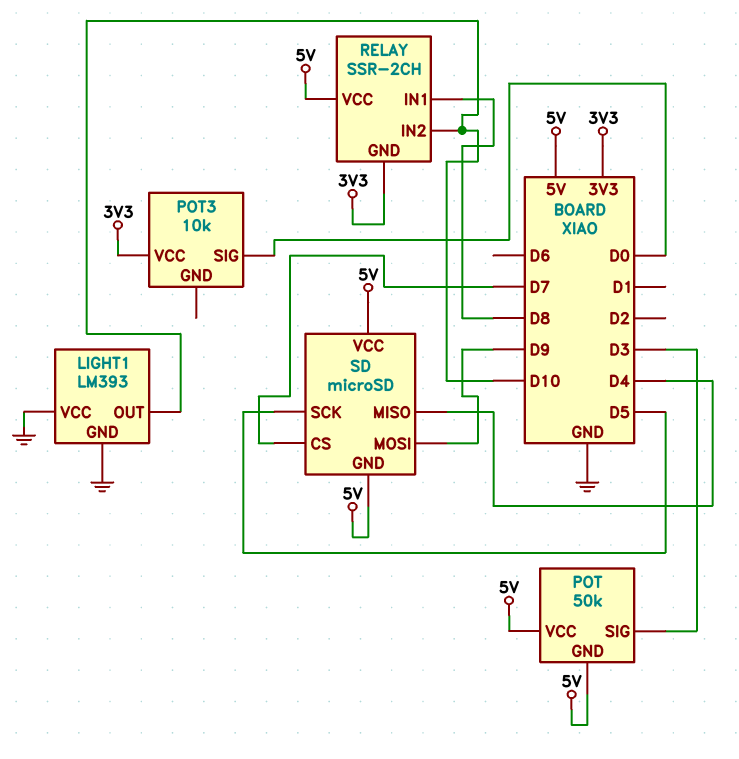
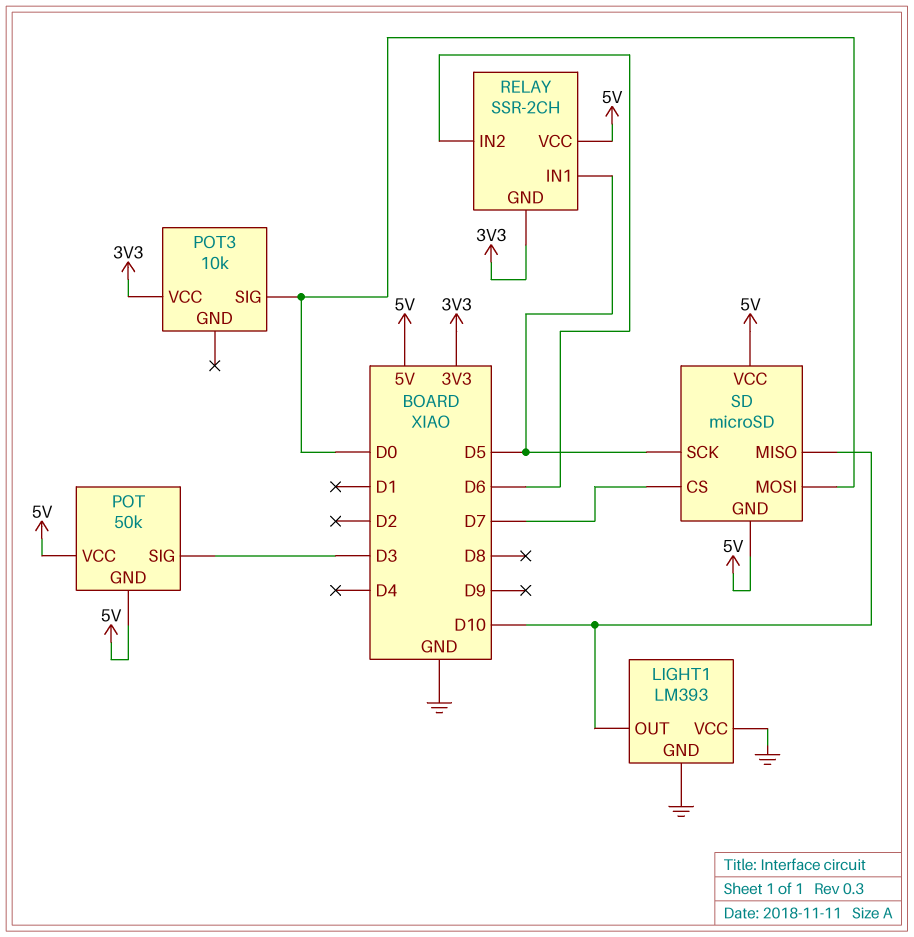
RELAY pin IN1: D8 -> D5
RELAY pin IN2: D10 -> D6
SD pin MISO: D4 -> D10
SD pin MOSI: D9 -> D0

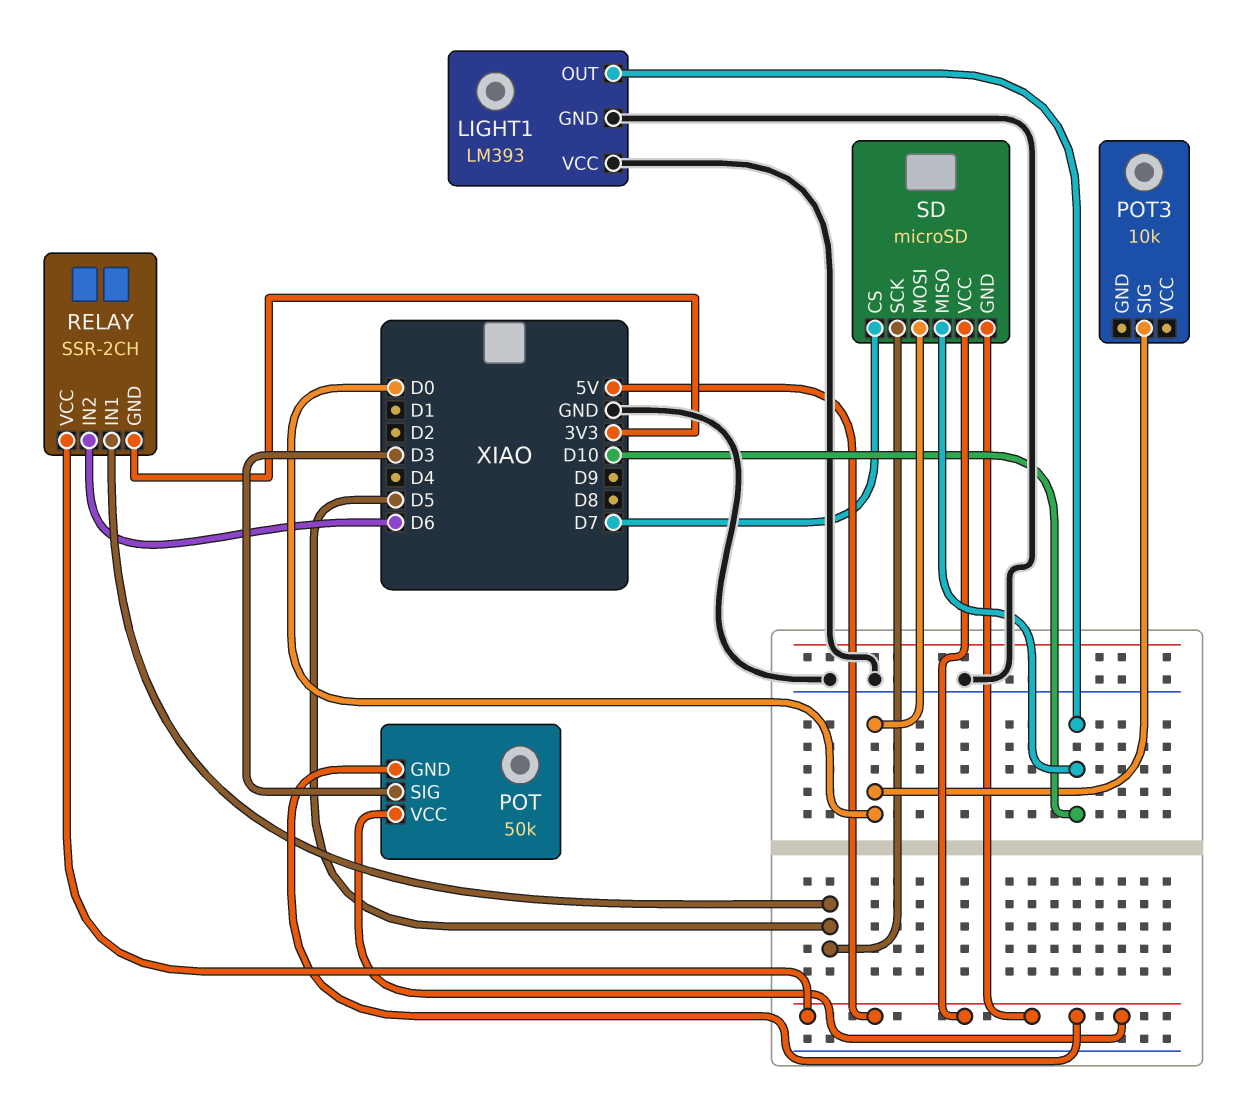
POT3 pin VCC: 3V3 -> none

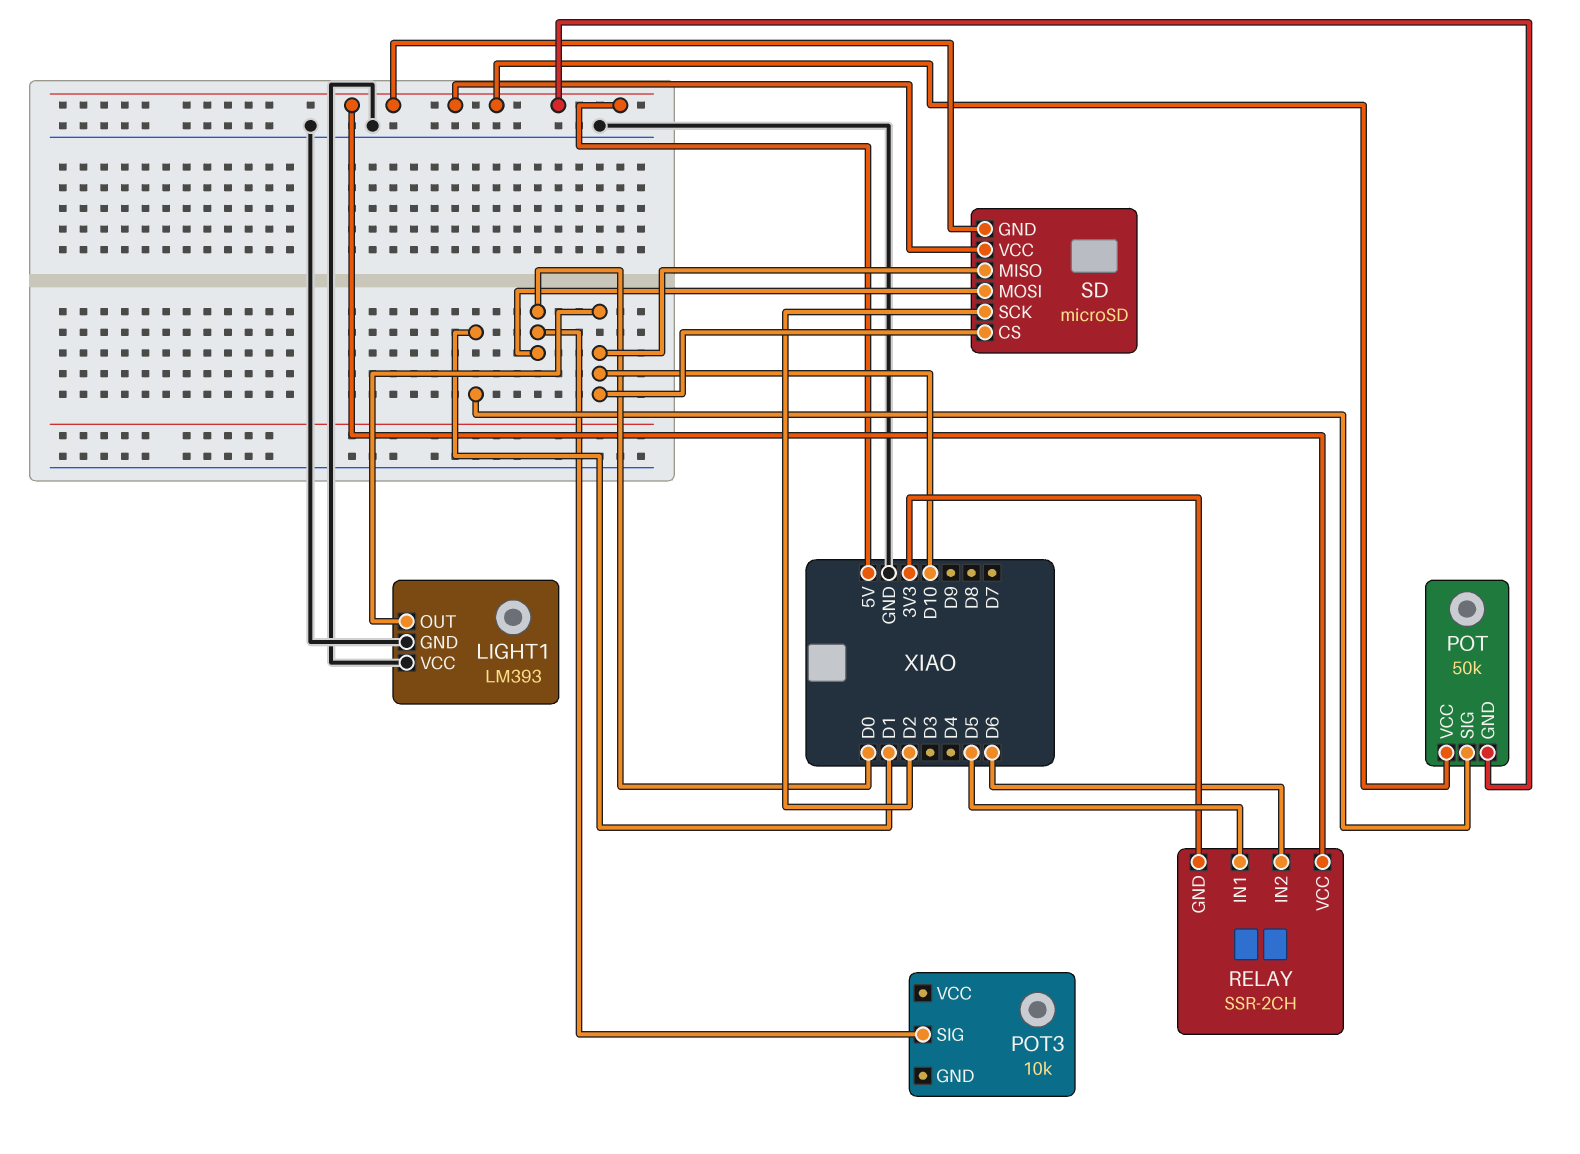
POT pin SIG: D3 -> D1
SD pin CS: D7 -> D10
SD pin SCK: D5 -> D2

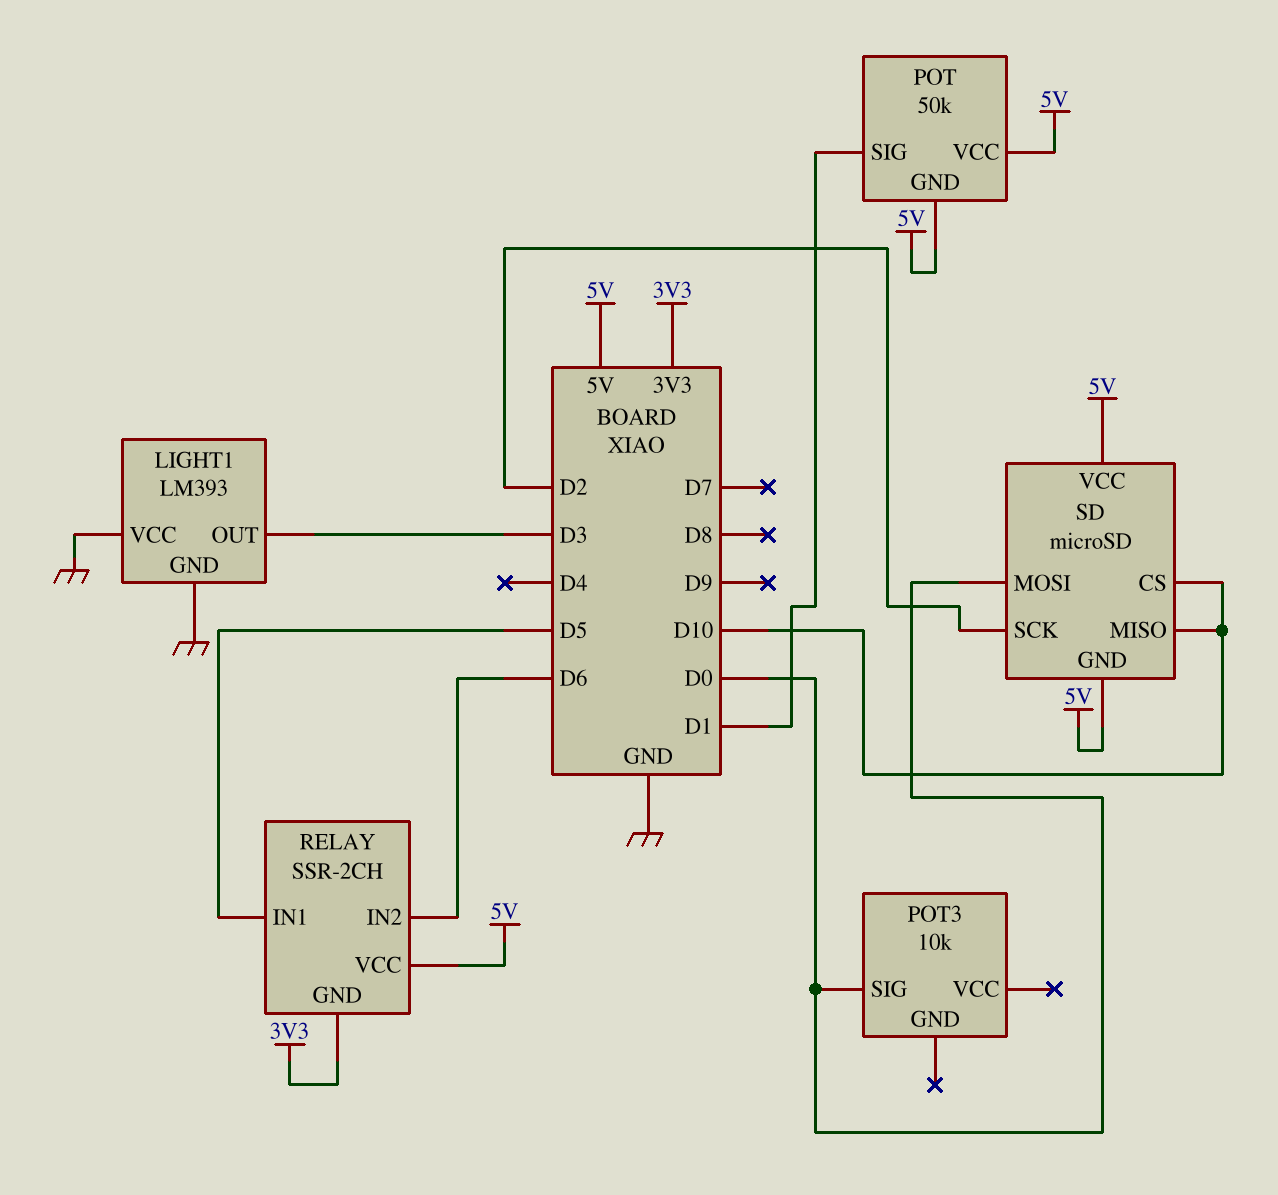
LIGHT1 pin OUT: D10 -> D3

